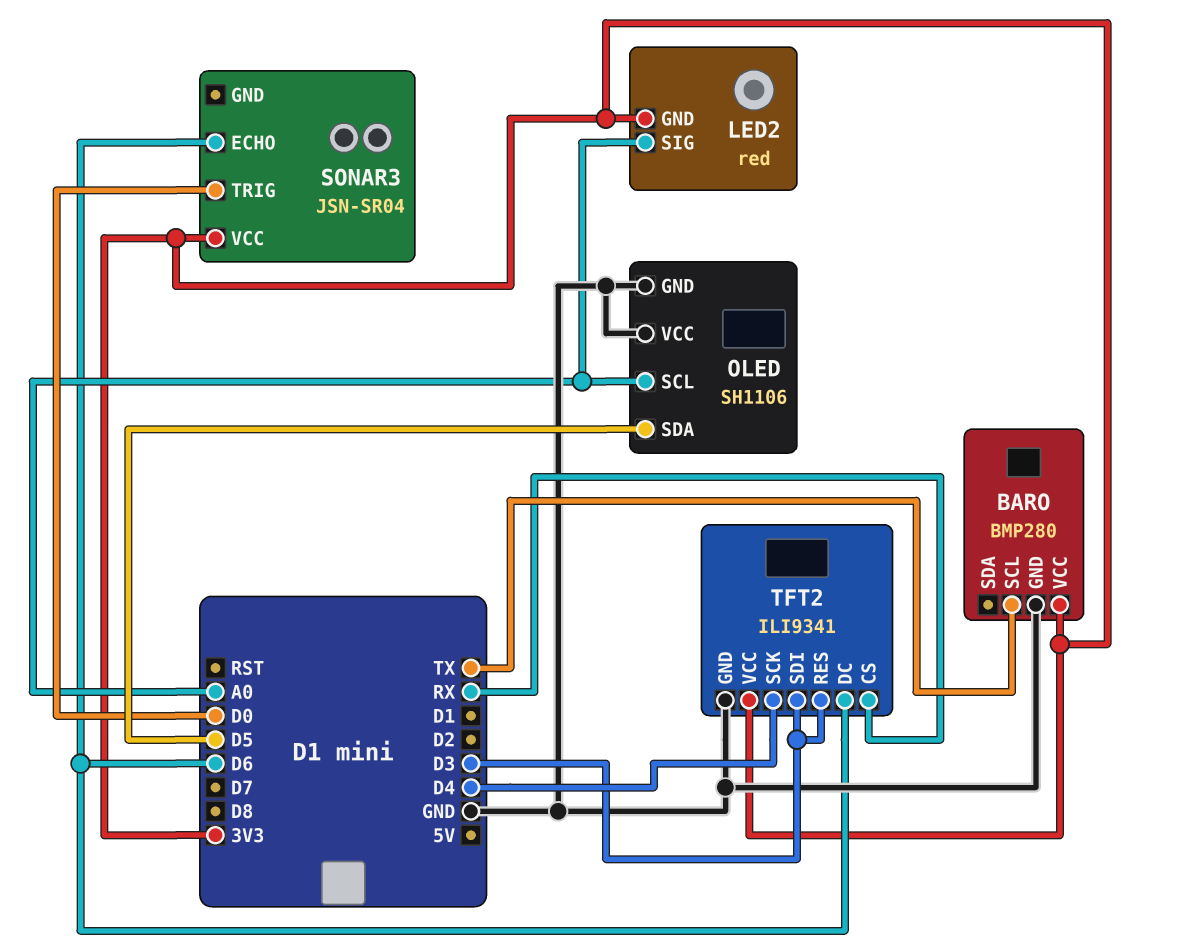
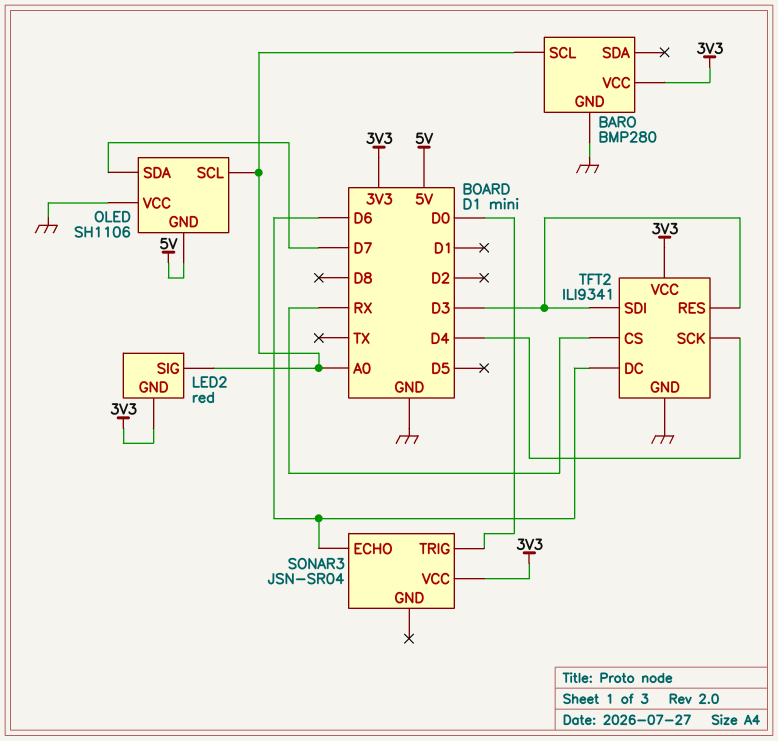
BARO pin SCL: TX -> A0
OLED pin GND: GND -> 5V
OLED pin SDA: D5 -> D7

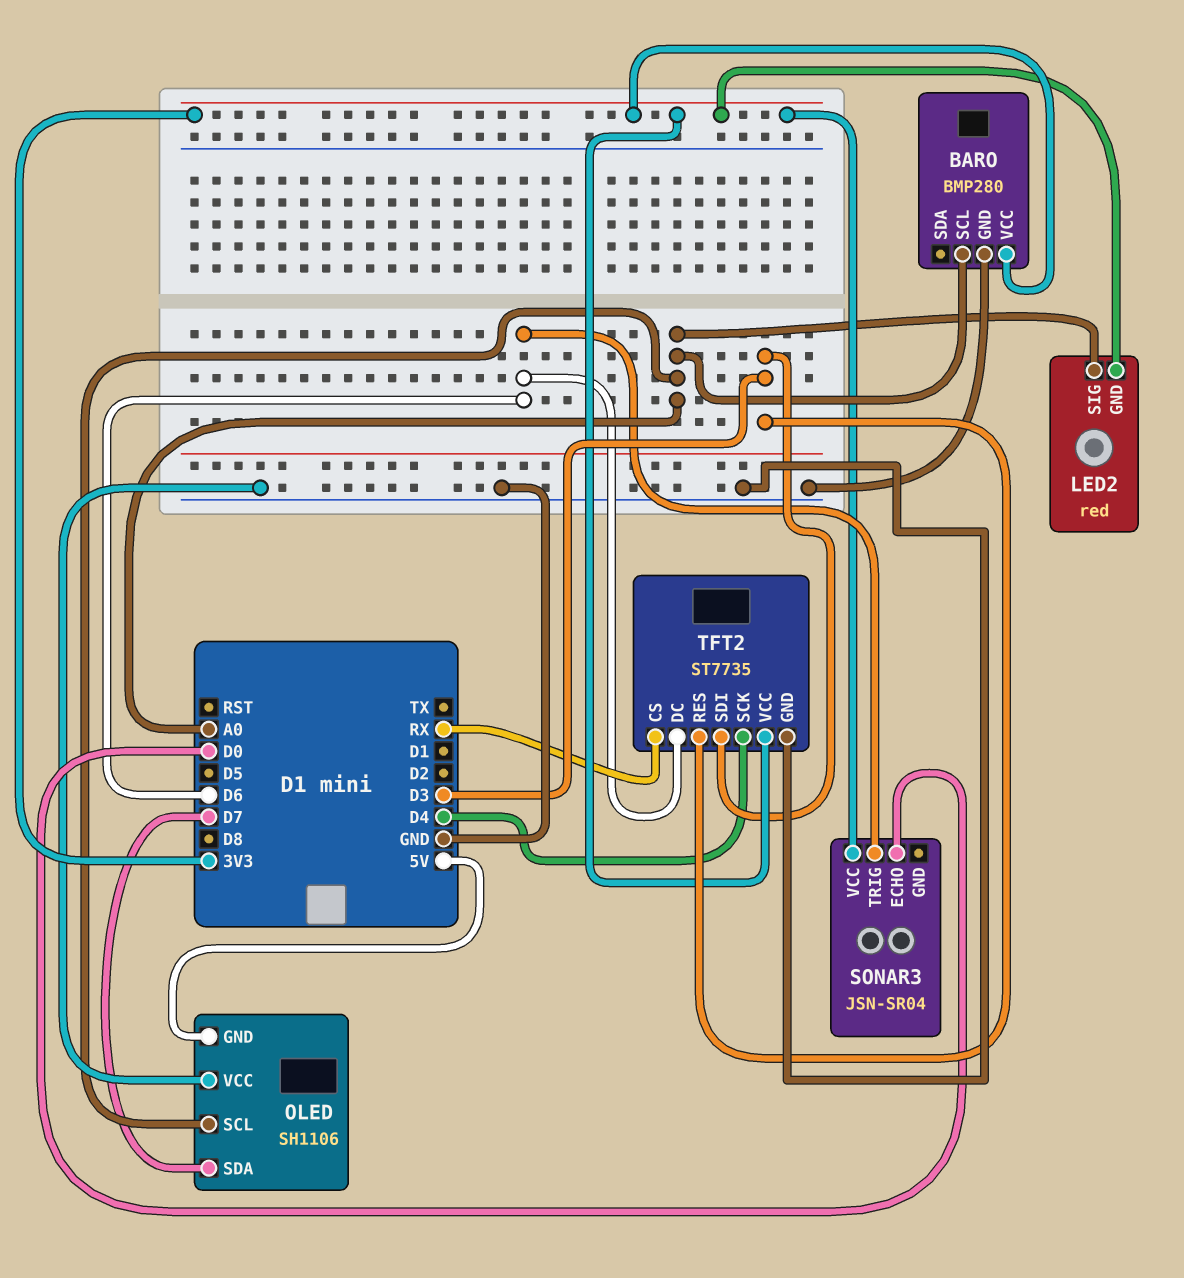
SONAR3 pin ECHO: D6 -> D0
SONAR3 pin TRIG: D0 -> D6
TFT2: ILI9341 -> ST7735

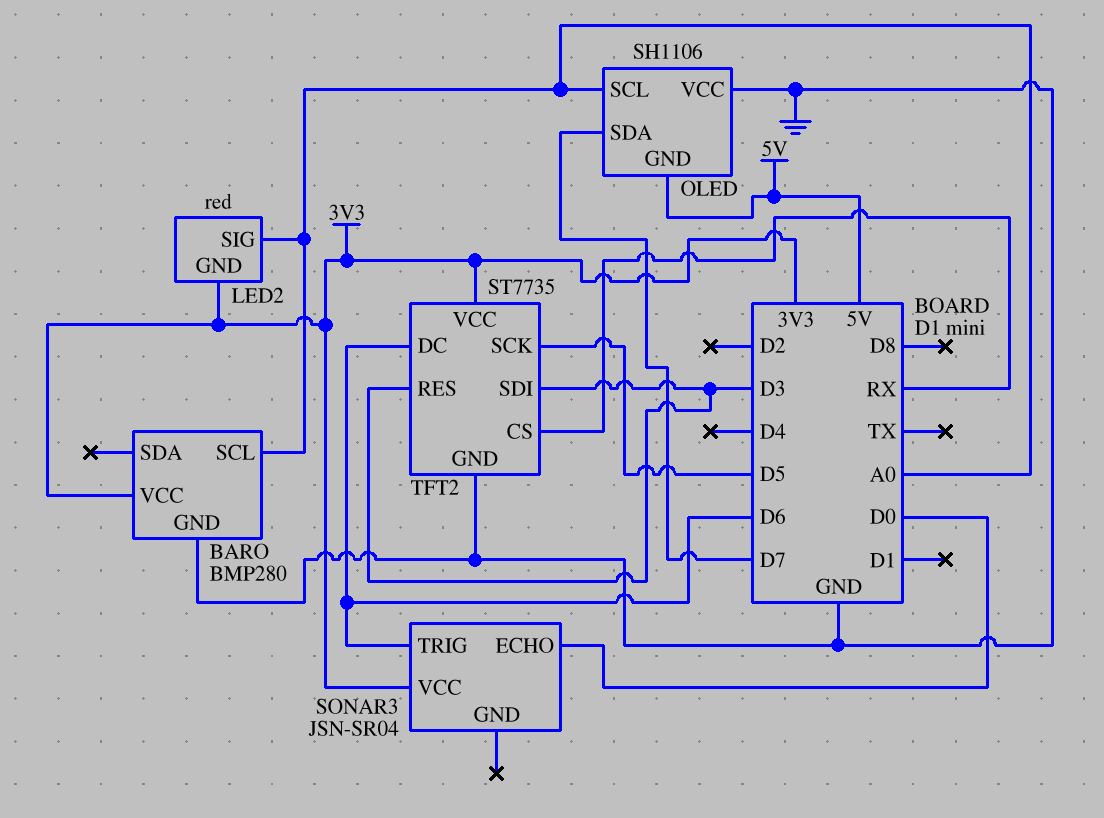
TFT2 pin SCK: D4 -> D5

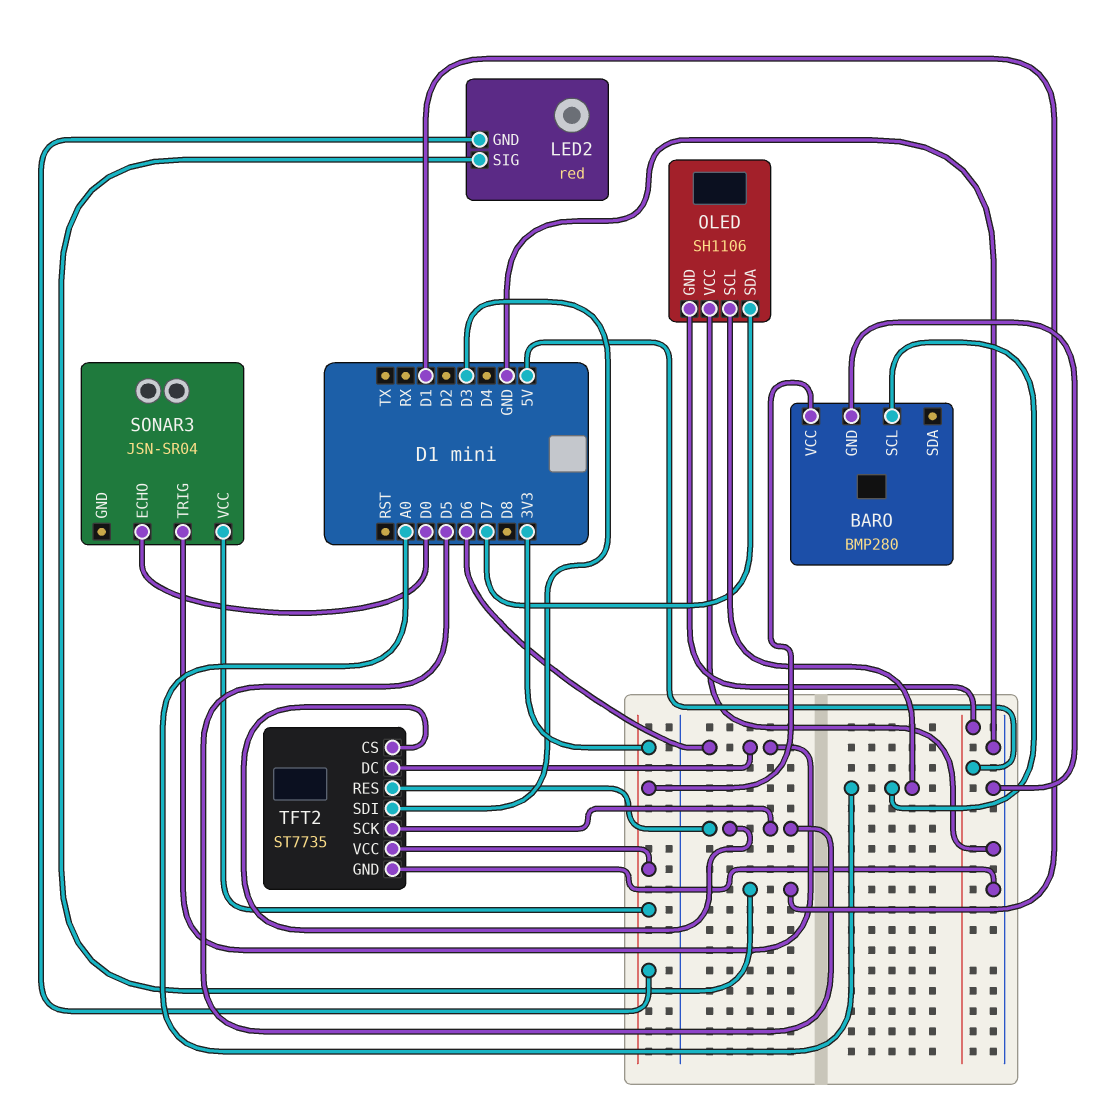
LED2 pin SIG: A0 -> D1
TFT2 pin CS: RX -> D5
TFT2 pin RES: D3 -> D5

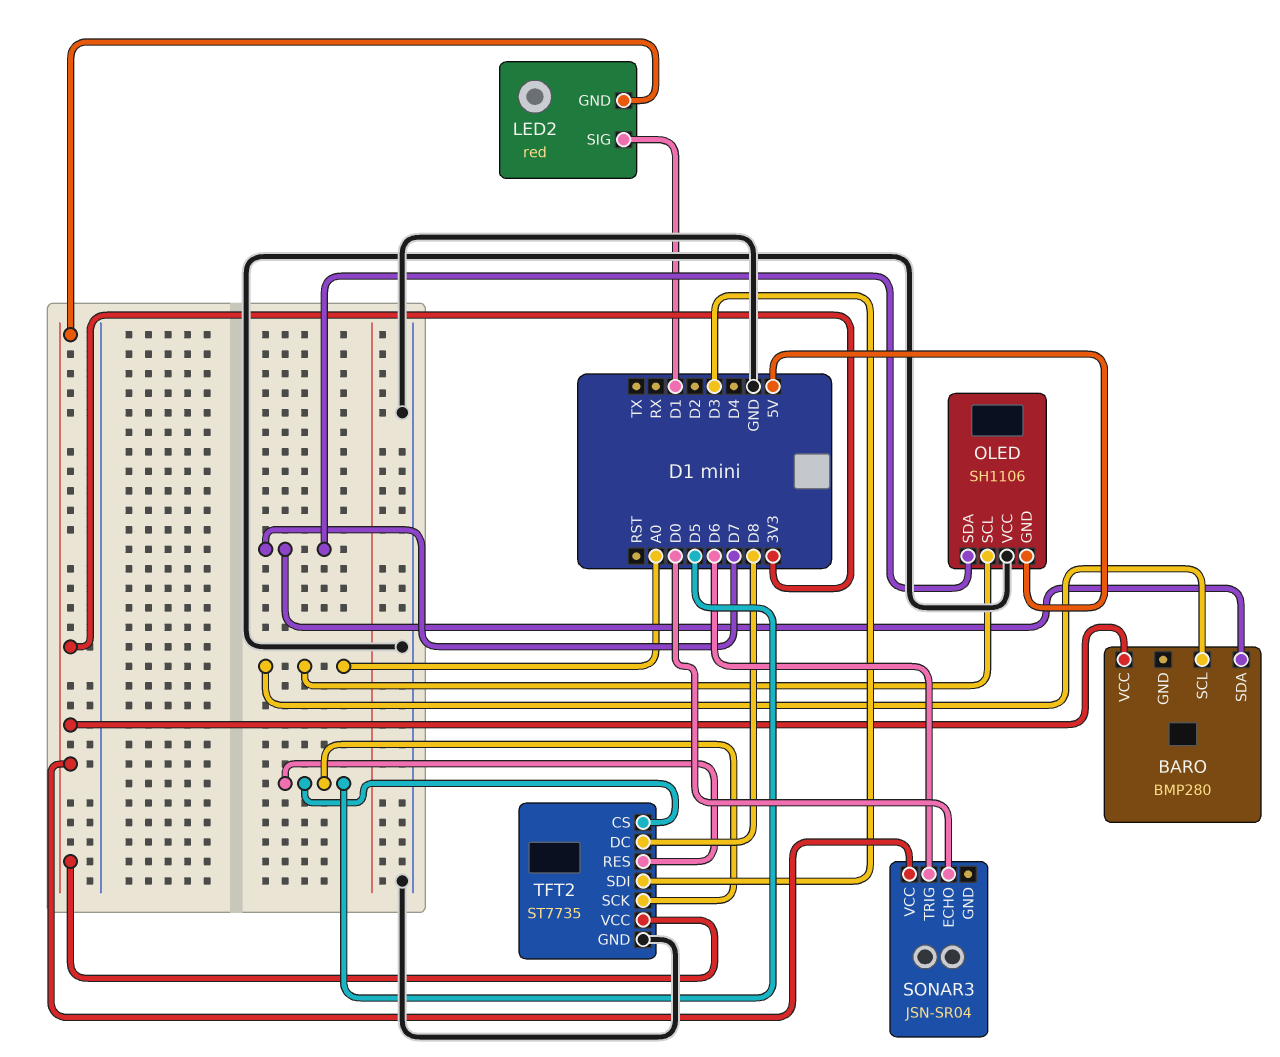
BARO pin GND: GND -> none
BARO pin SDA: none -> D7
TFT2 pin DC: D6 -> D8

